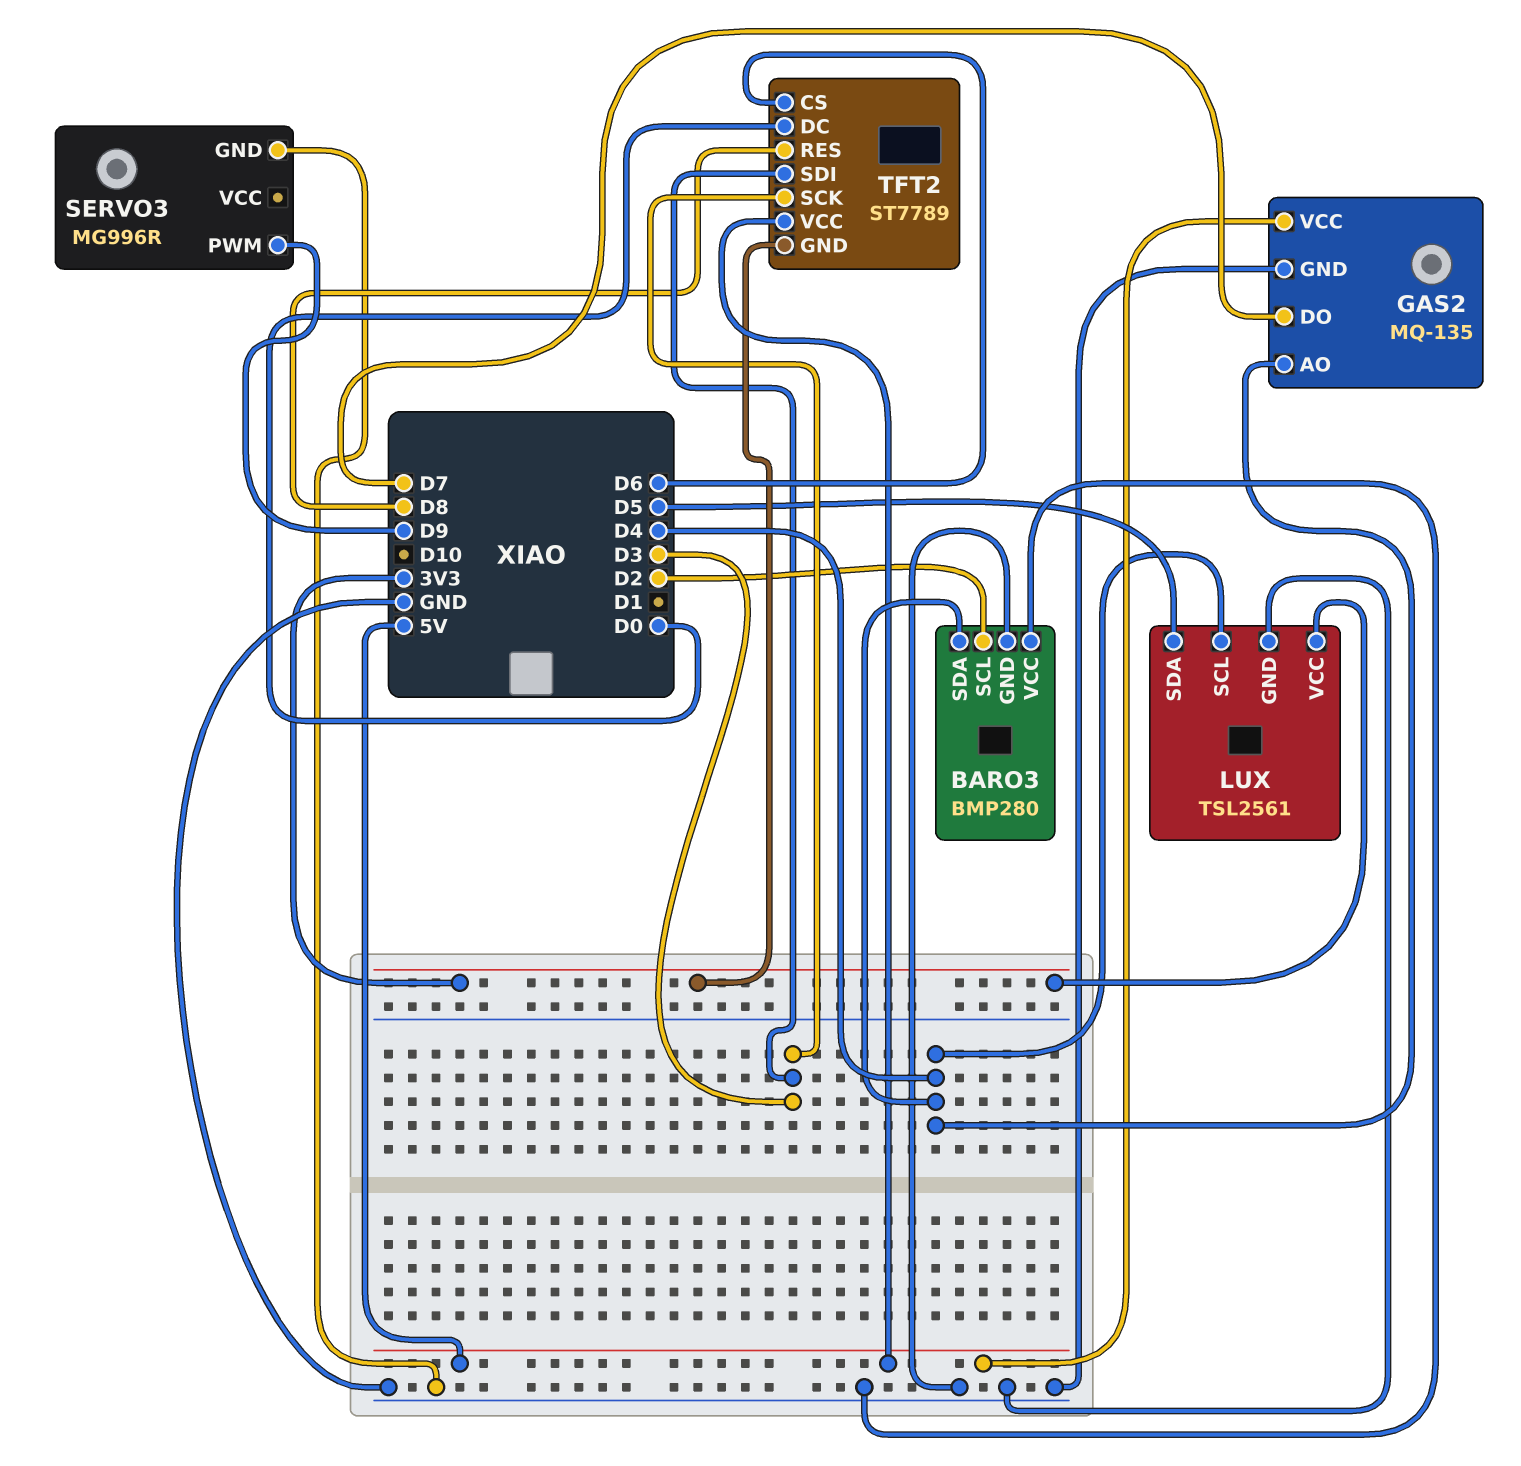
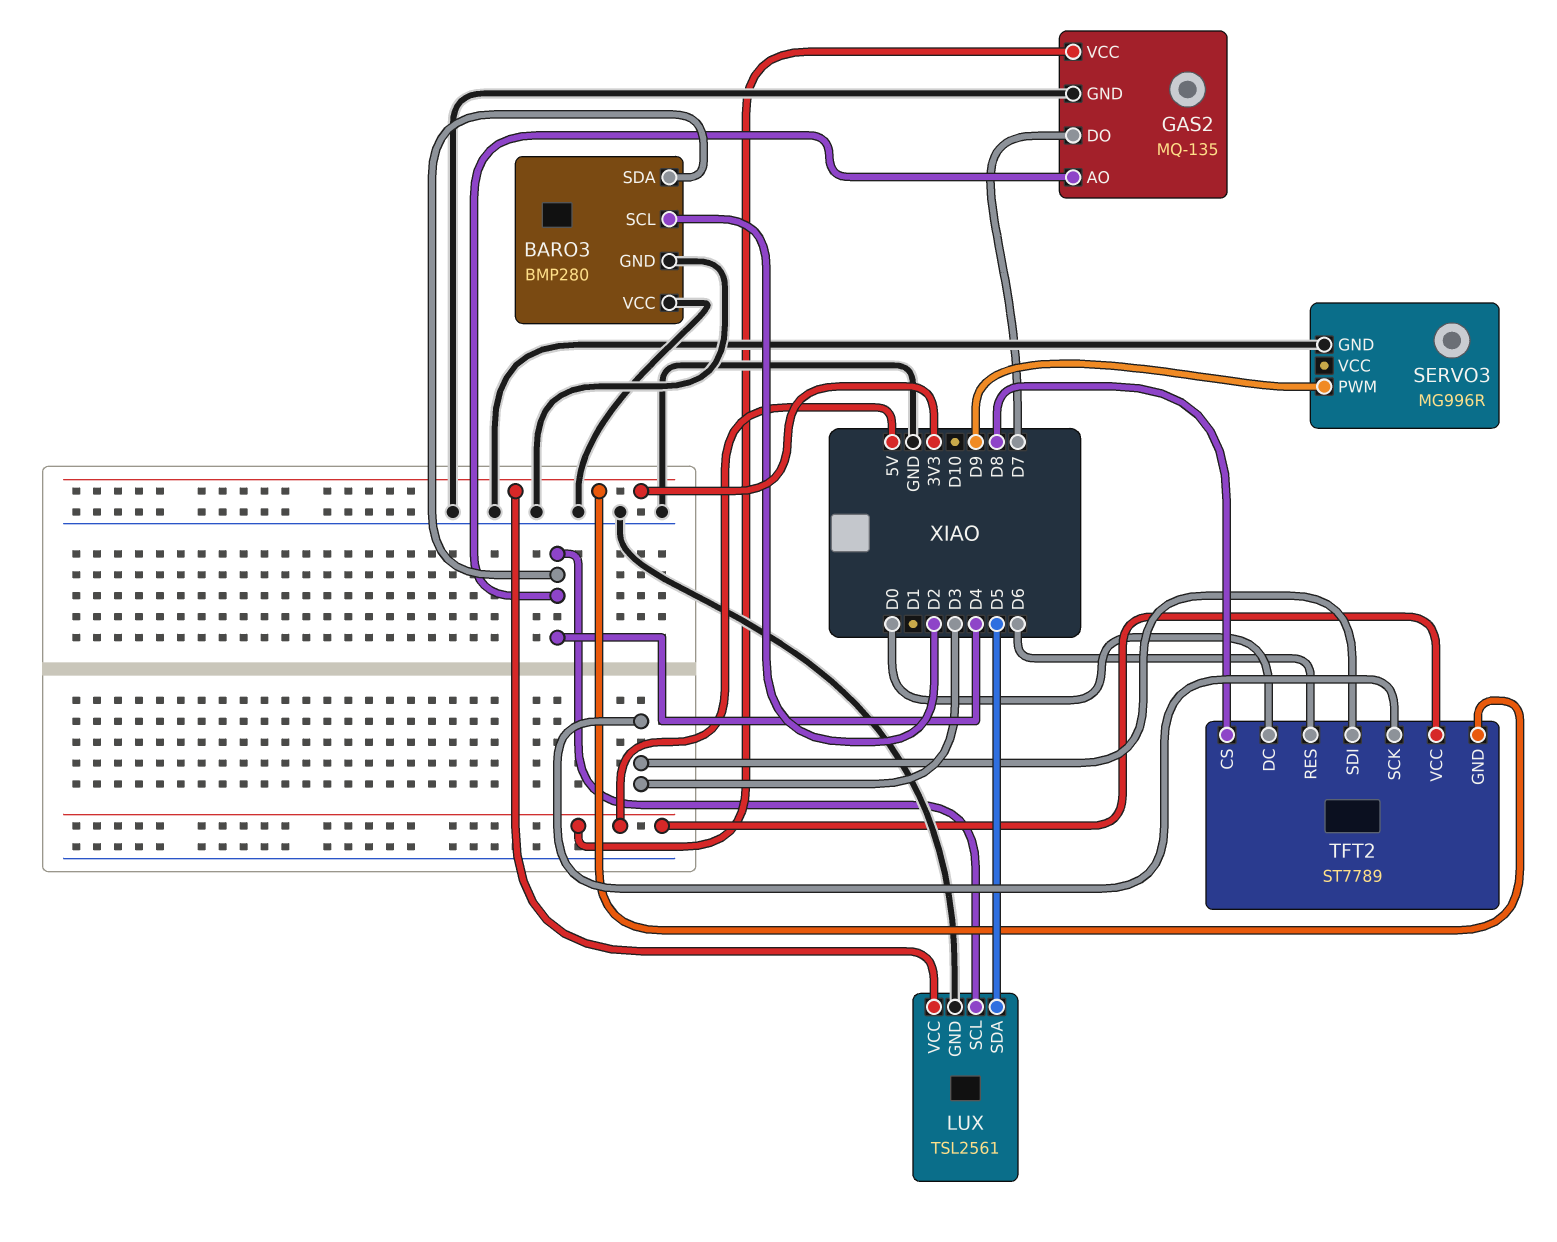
TFT2 pin CS: D6 -> D8
TFT2 pin RES: D8 -> D6

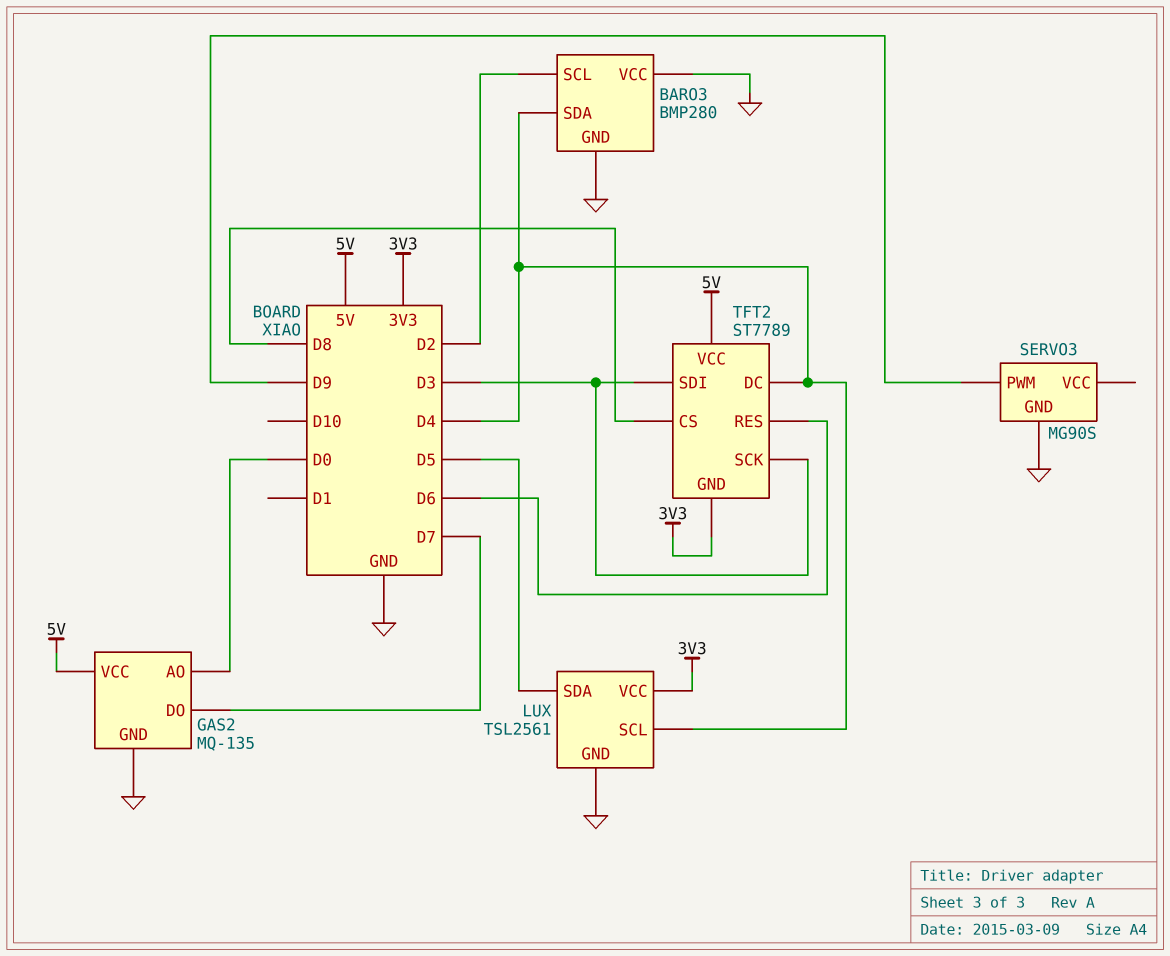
GAS2 pin AO: D4 -> D0
SERVO3: MG996R -> MG90S
TFT2 pin DC: D0 -> D4

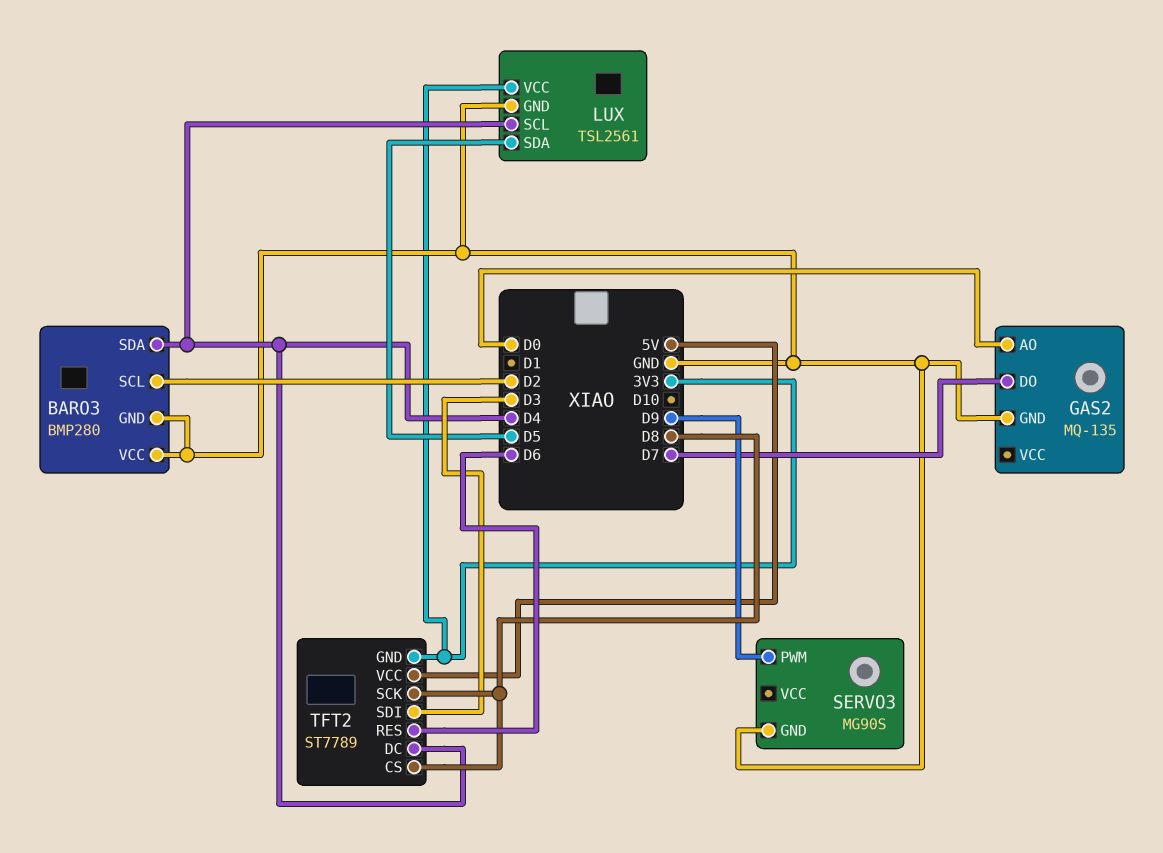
GAS2 pin VCC: 5V -> none
TFT2 pin SCK: D3 -> D8

